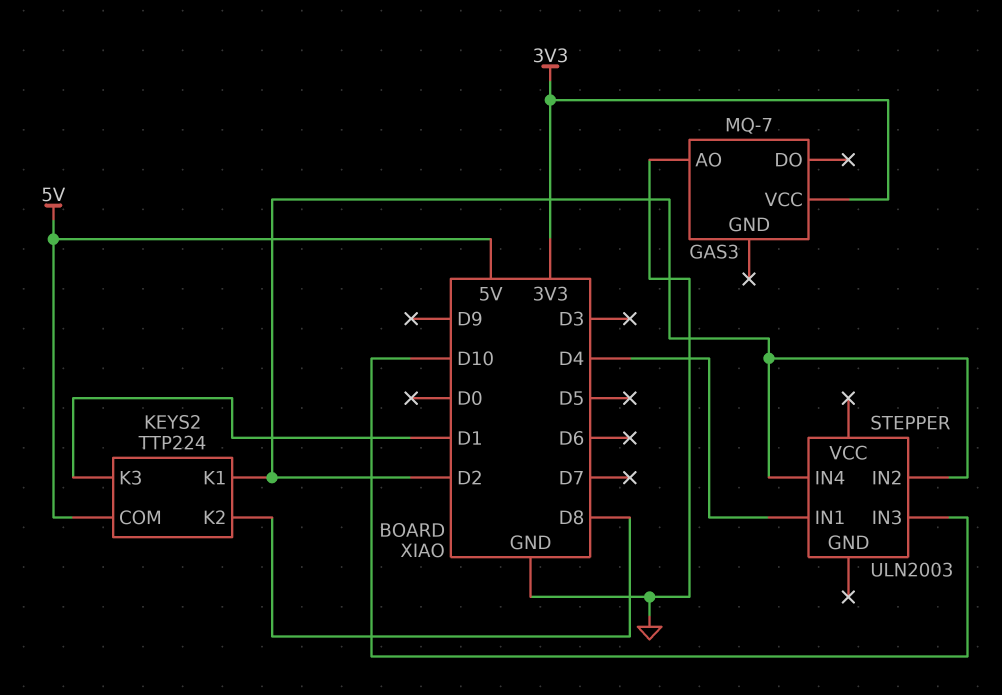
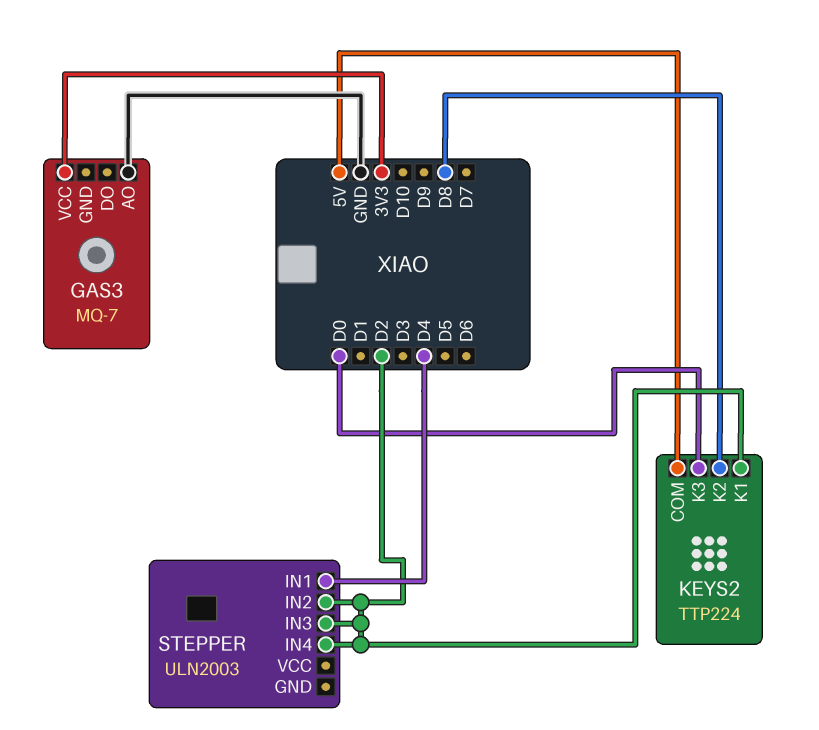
KEYS2 pin K3: D1 -> D0
STEPPER pin IN3: D10 -> D2

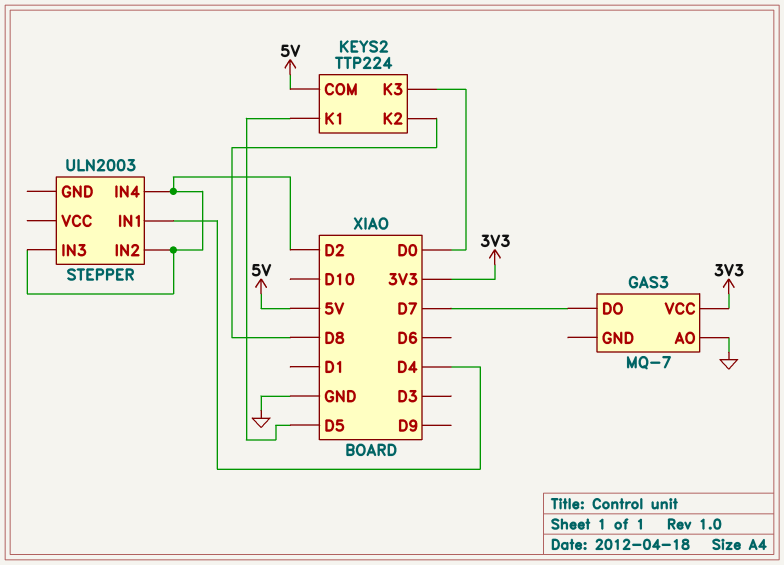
GAS3 pin DO: none -> D7
KEYS2 pin K1: D2 -> D5

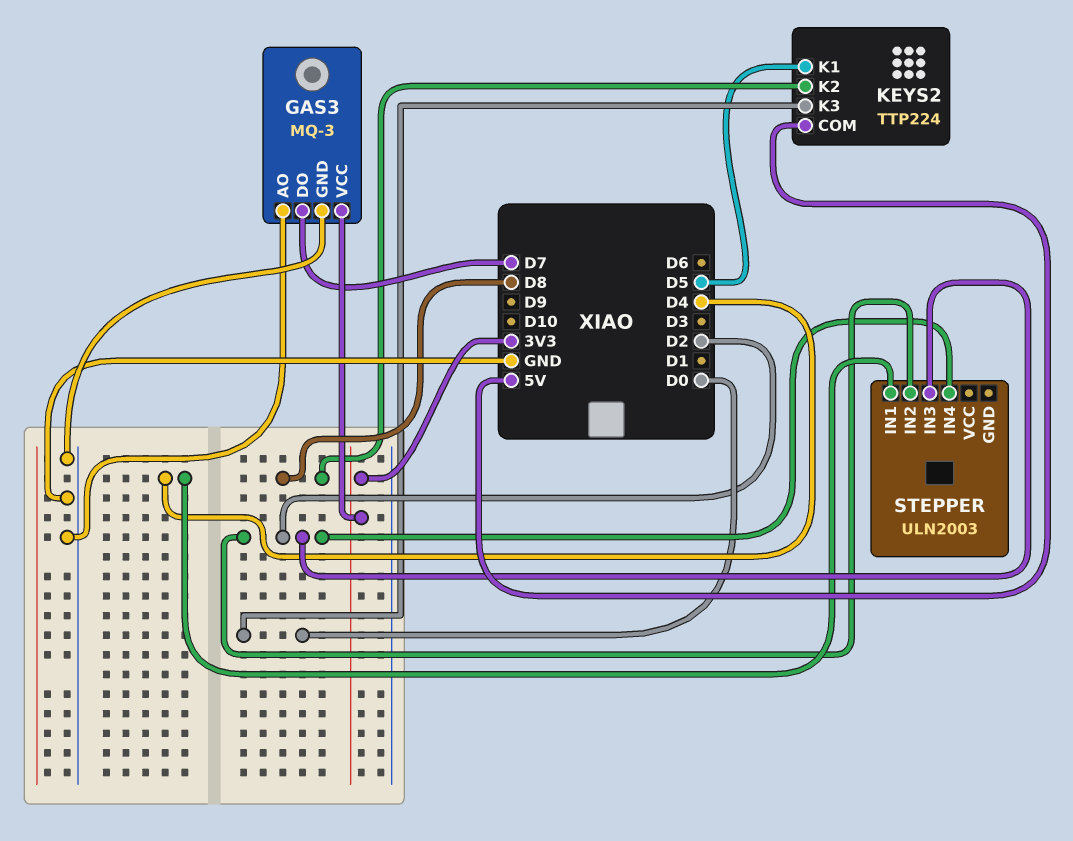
GAS3: MQ-7 -> MQ-3
GAS3 pin GND: none -> GND

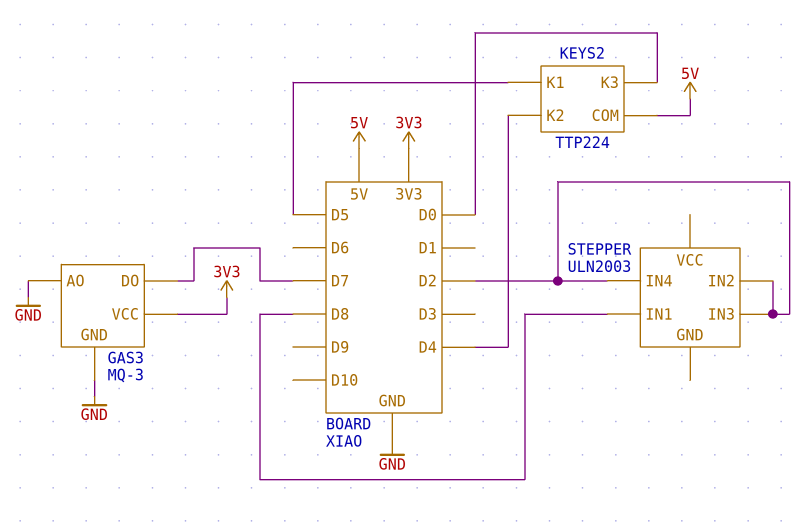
KEYS2 pin K2: D8 -> D4
STEPPER pin IN1: D4 -> D8

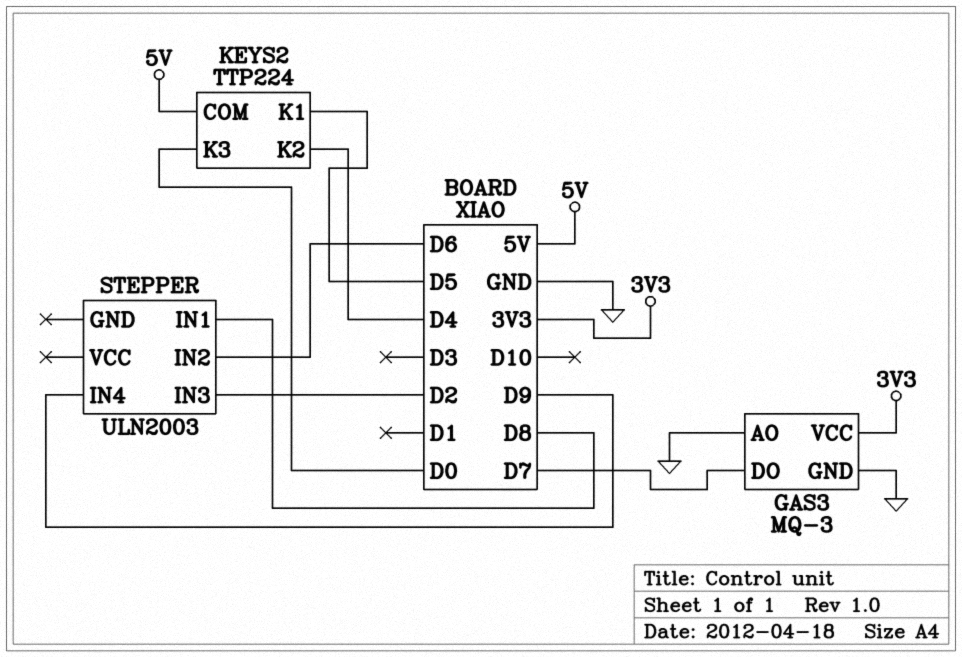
STEPPER pin IN2: D2 -> D6
STEPPER pin IN4: D2 -> D9

